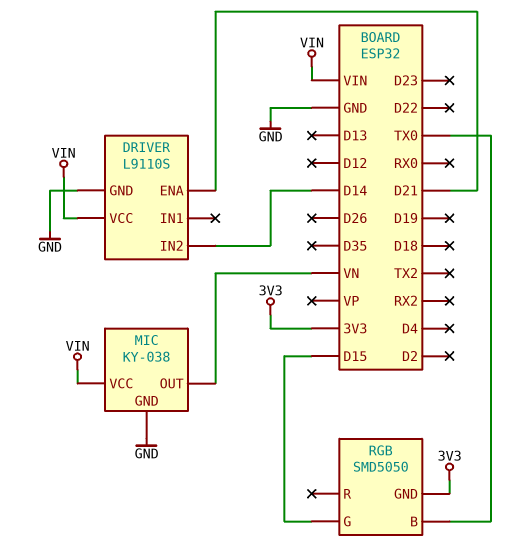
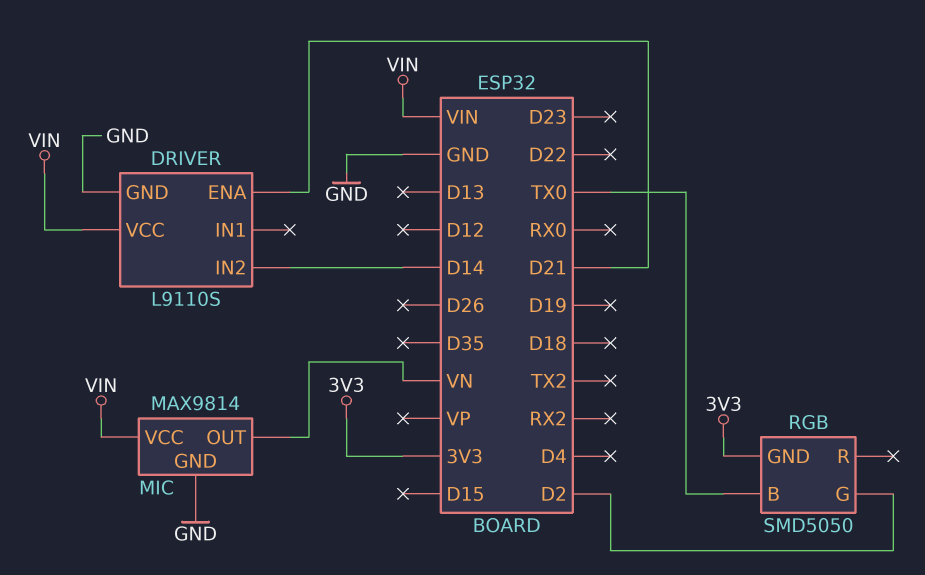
MIC: KY-038 -> MAX9814
RGB pin G: D15 -> D2

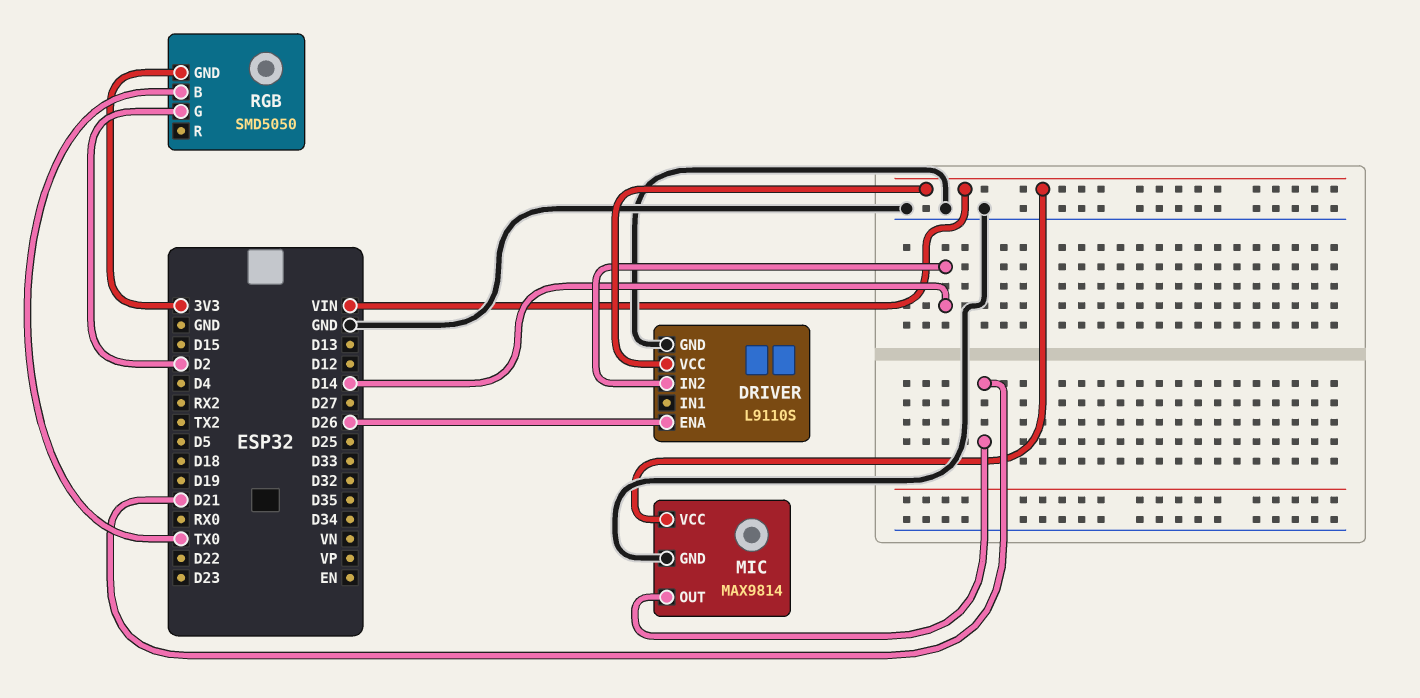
DRIVER pin ENA: D21 -> D26
MIC pin OUT: VN -> D21

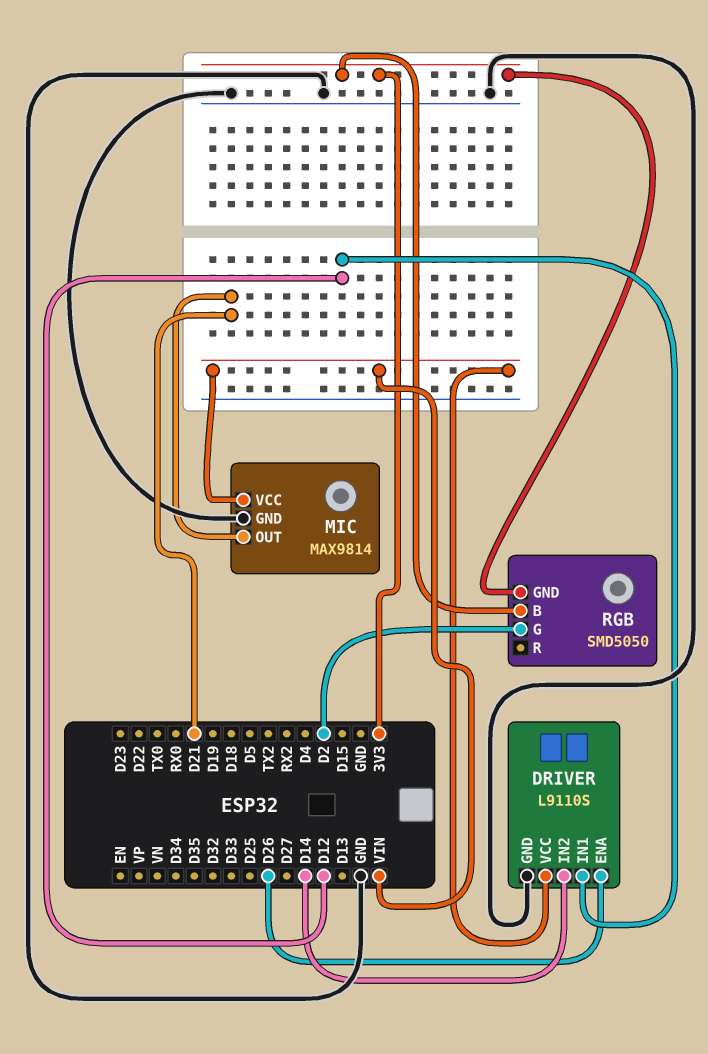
DRIVER pin IN1: none -> D12
RGB pin B: TX0 -> 3V3

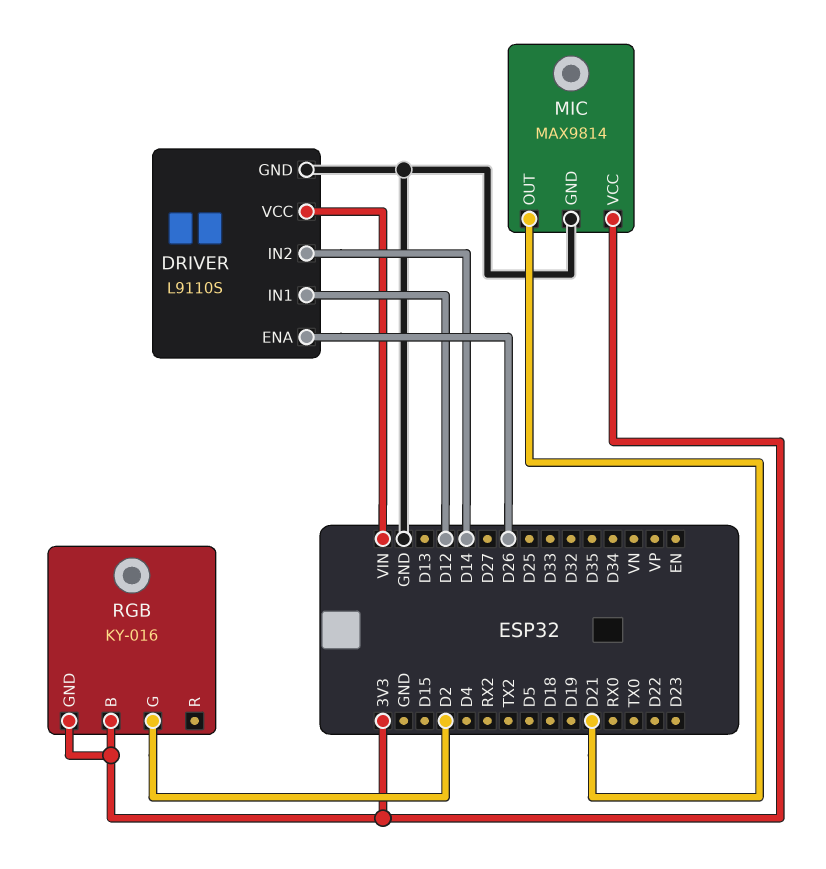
MIC pin VCC: VIN -> 3V3
RGB: SMD5050 -> KY-016

